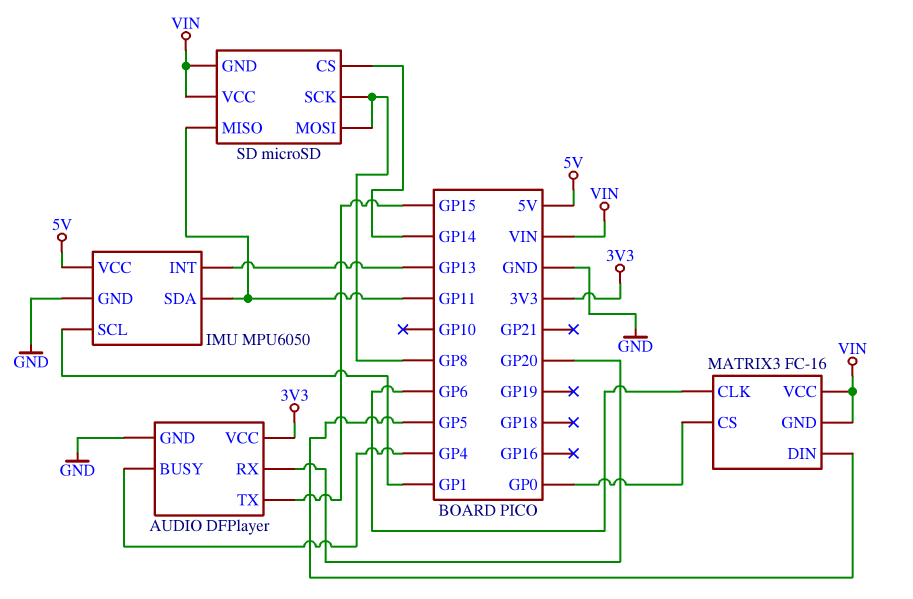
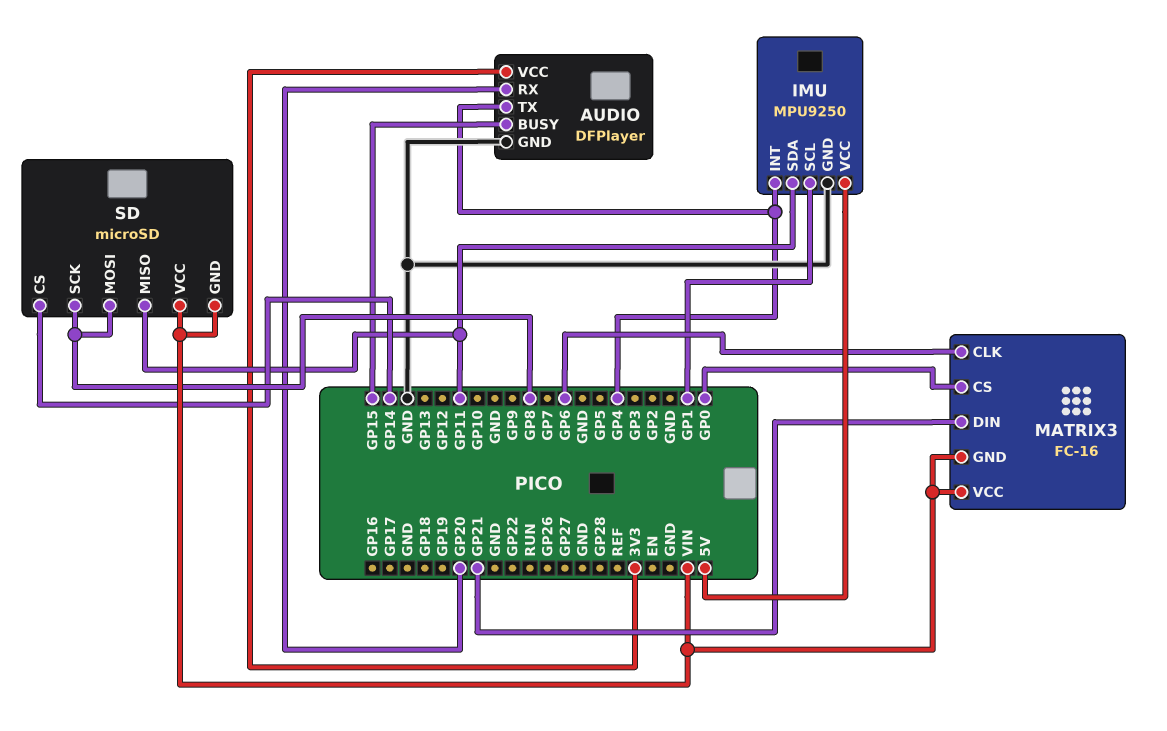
AUDIO pin BUSY: GP4 -> GP15
AUDIO pin TX: GP15 -> GP4
IMU: MPU6050 -> MPU9250
IMU pin INT: GP13 -> GP4
MATRIX3 pin DIN: GP5 -> GP21

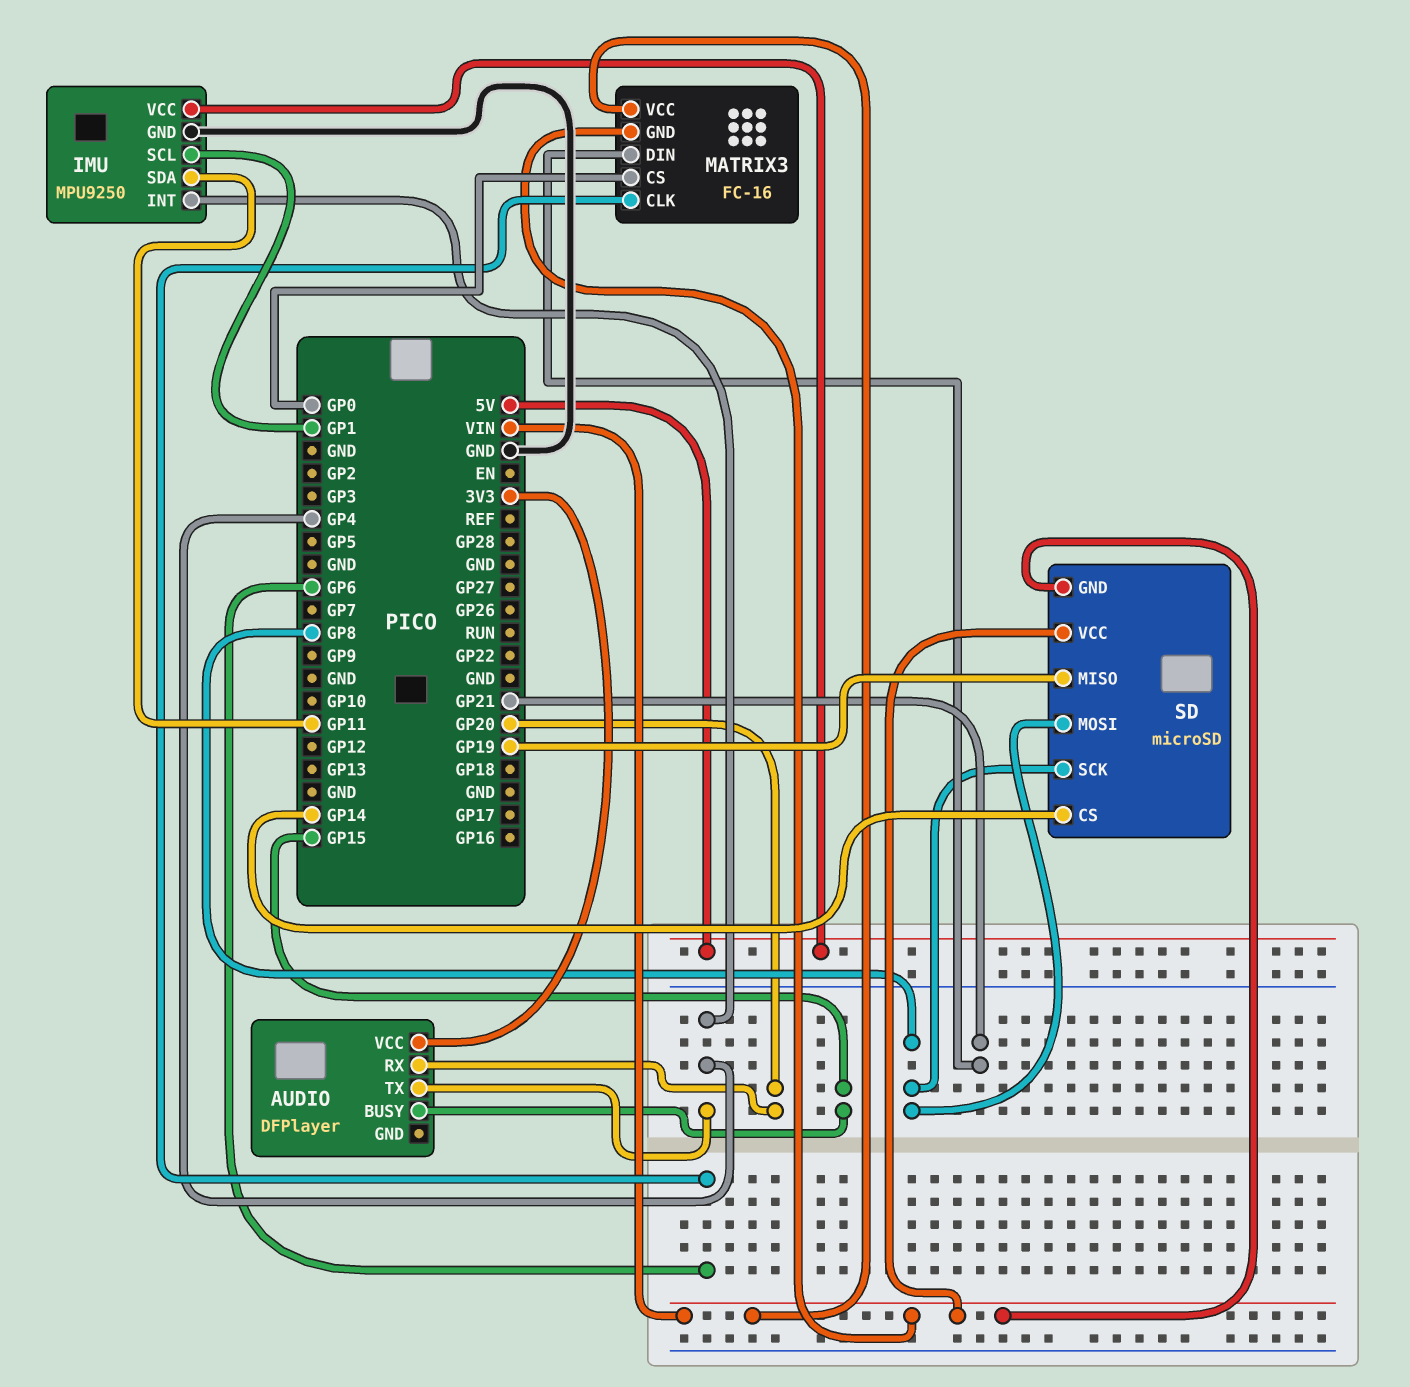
AUDIO pin GND: GND -> none
SD pin MISO: GP11 -> GP19

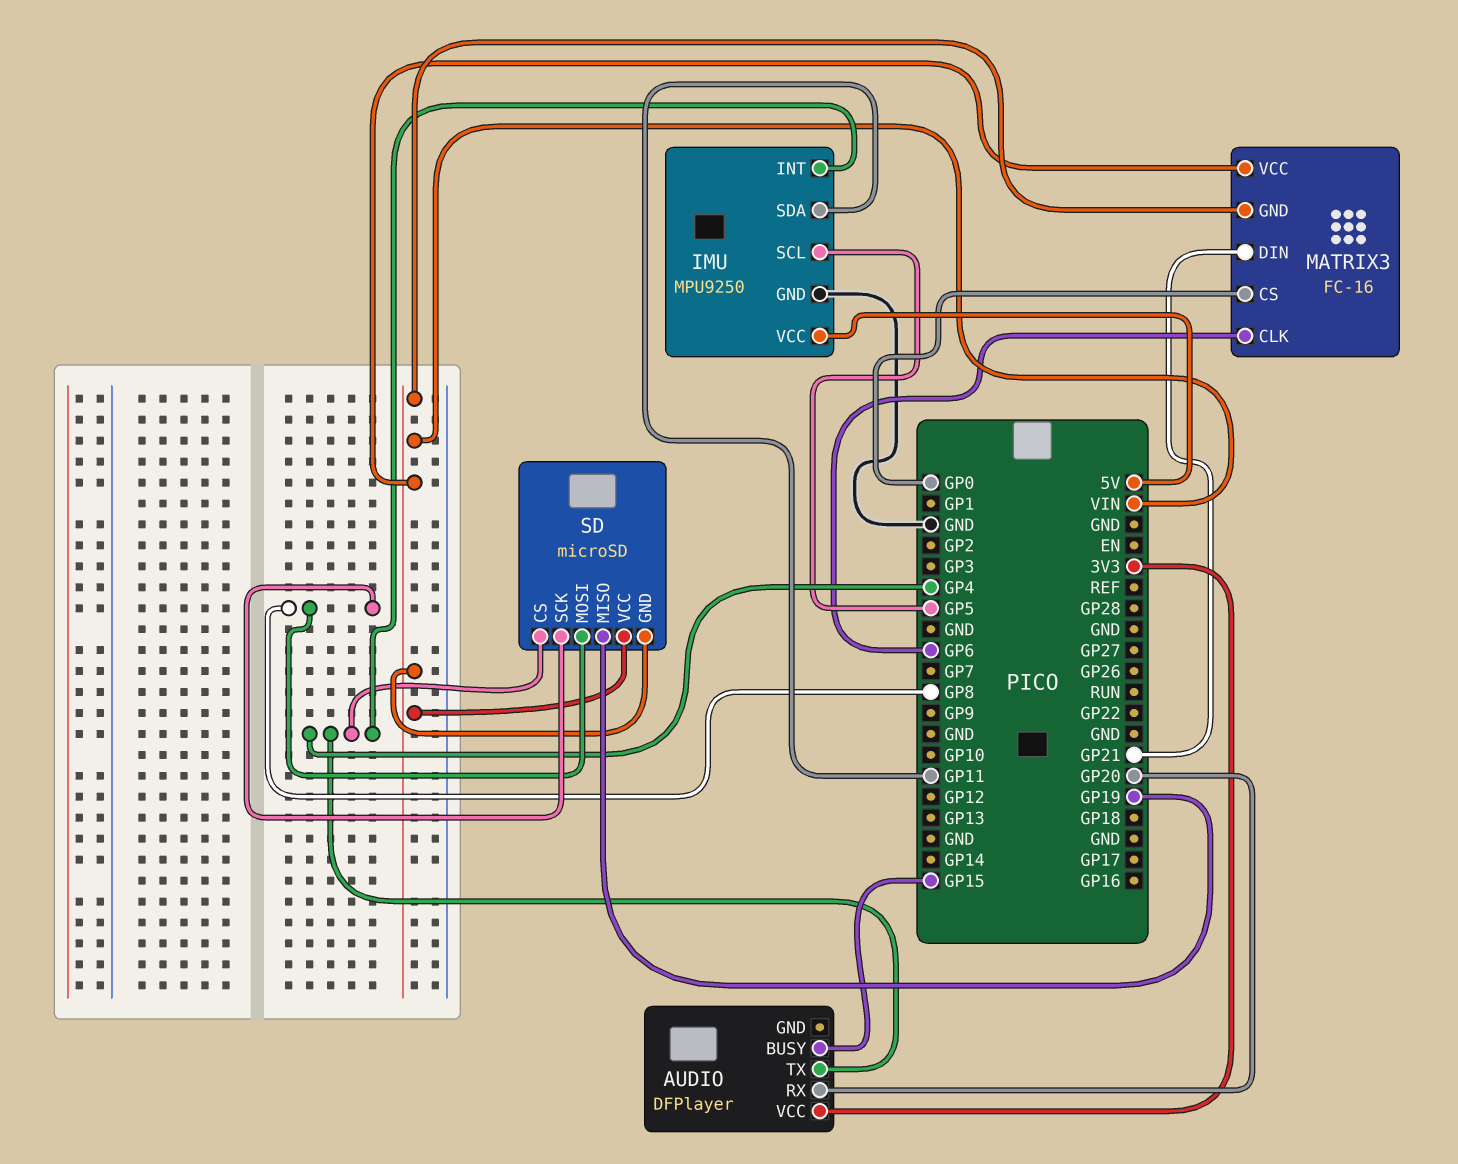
IMU pin SCL: GP1 -> GP5
SD pin CS: GP14 -> GP4

